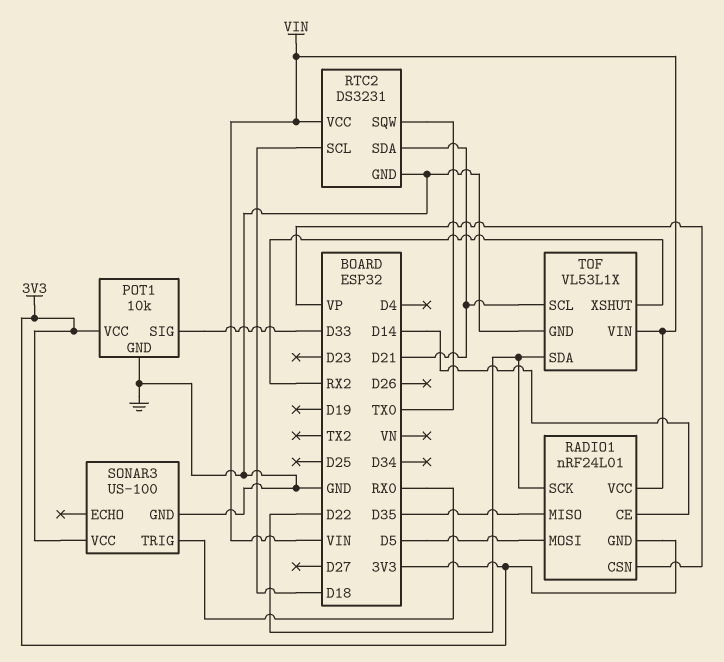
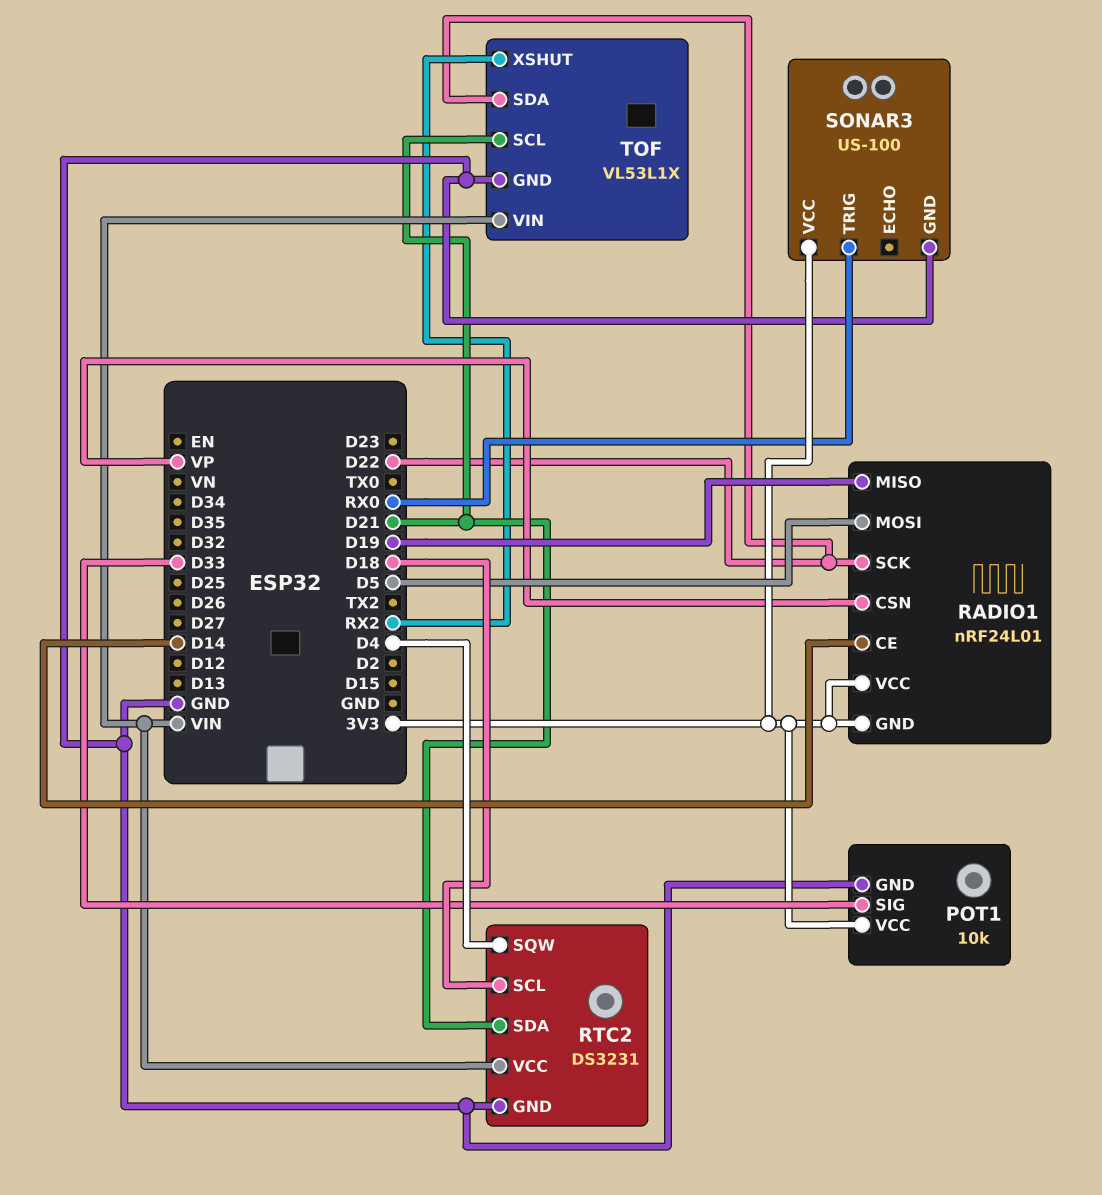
RADIO1 pin MISO: D35 -> D19
RADIO1 pin VCC: VIN -> 3V3
RTC2 pin SQW: TX0 -> D4

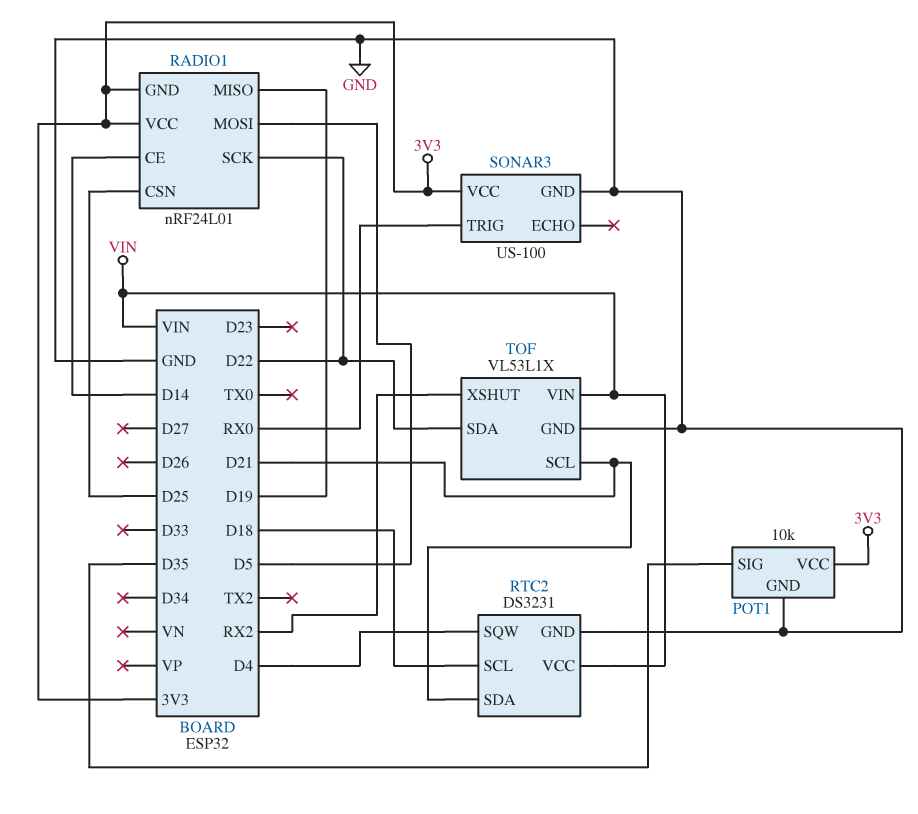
POT1 pin SIG: D33 -> D35
RADIO1 pin CSN: VP -> D25

